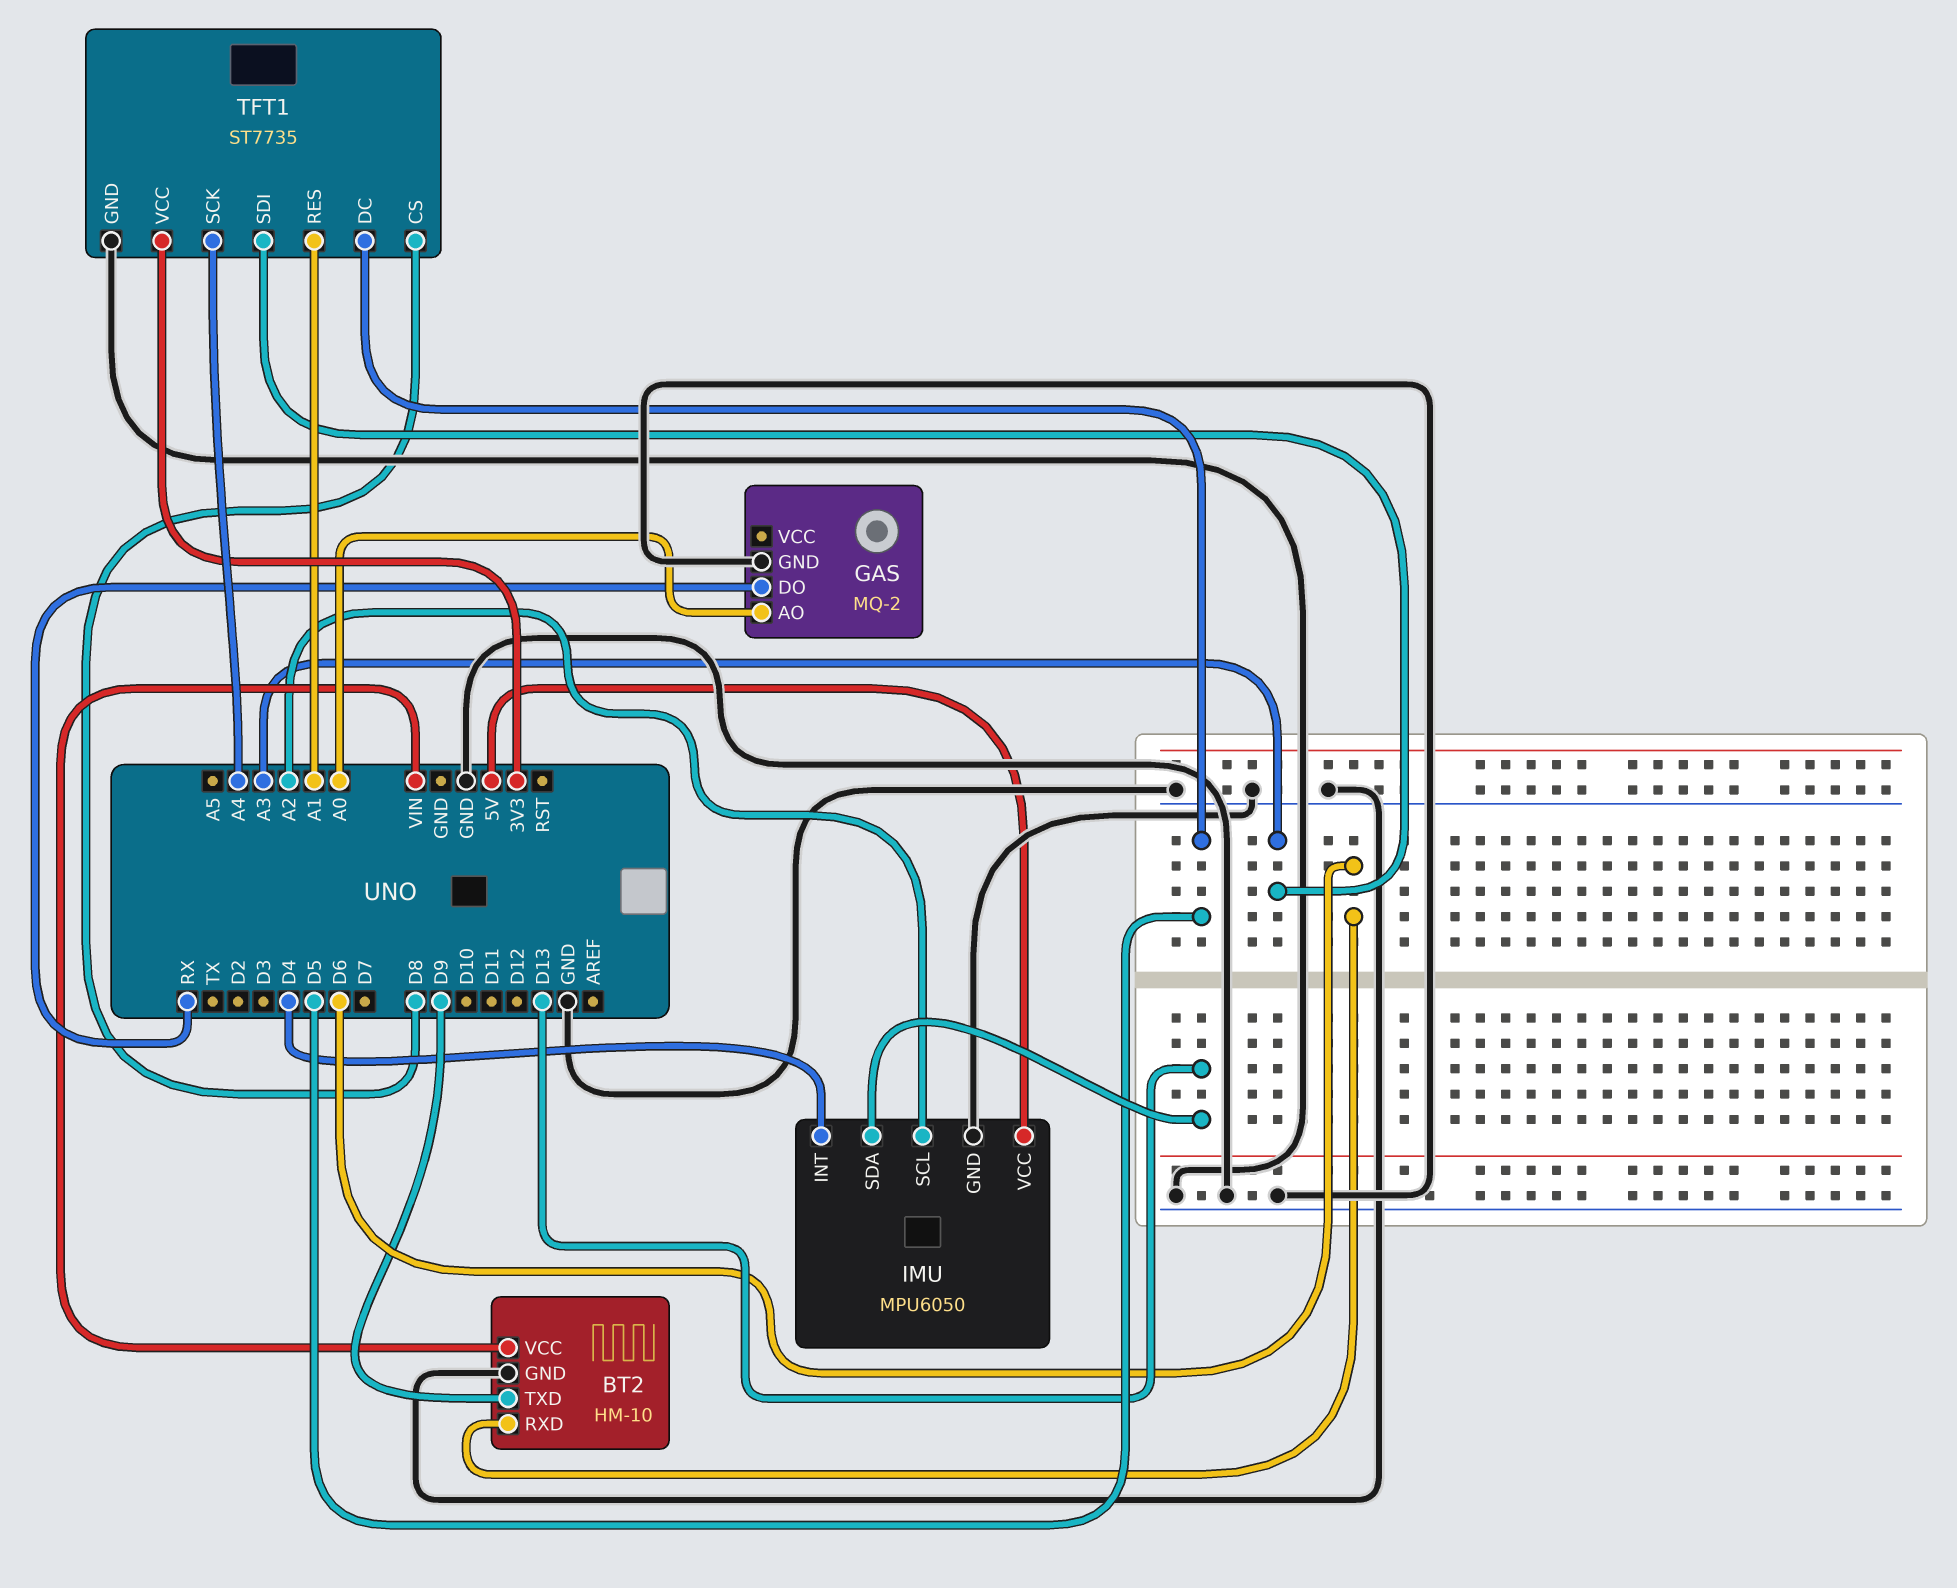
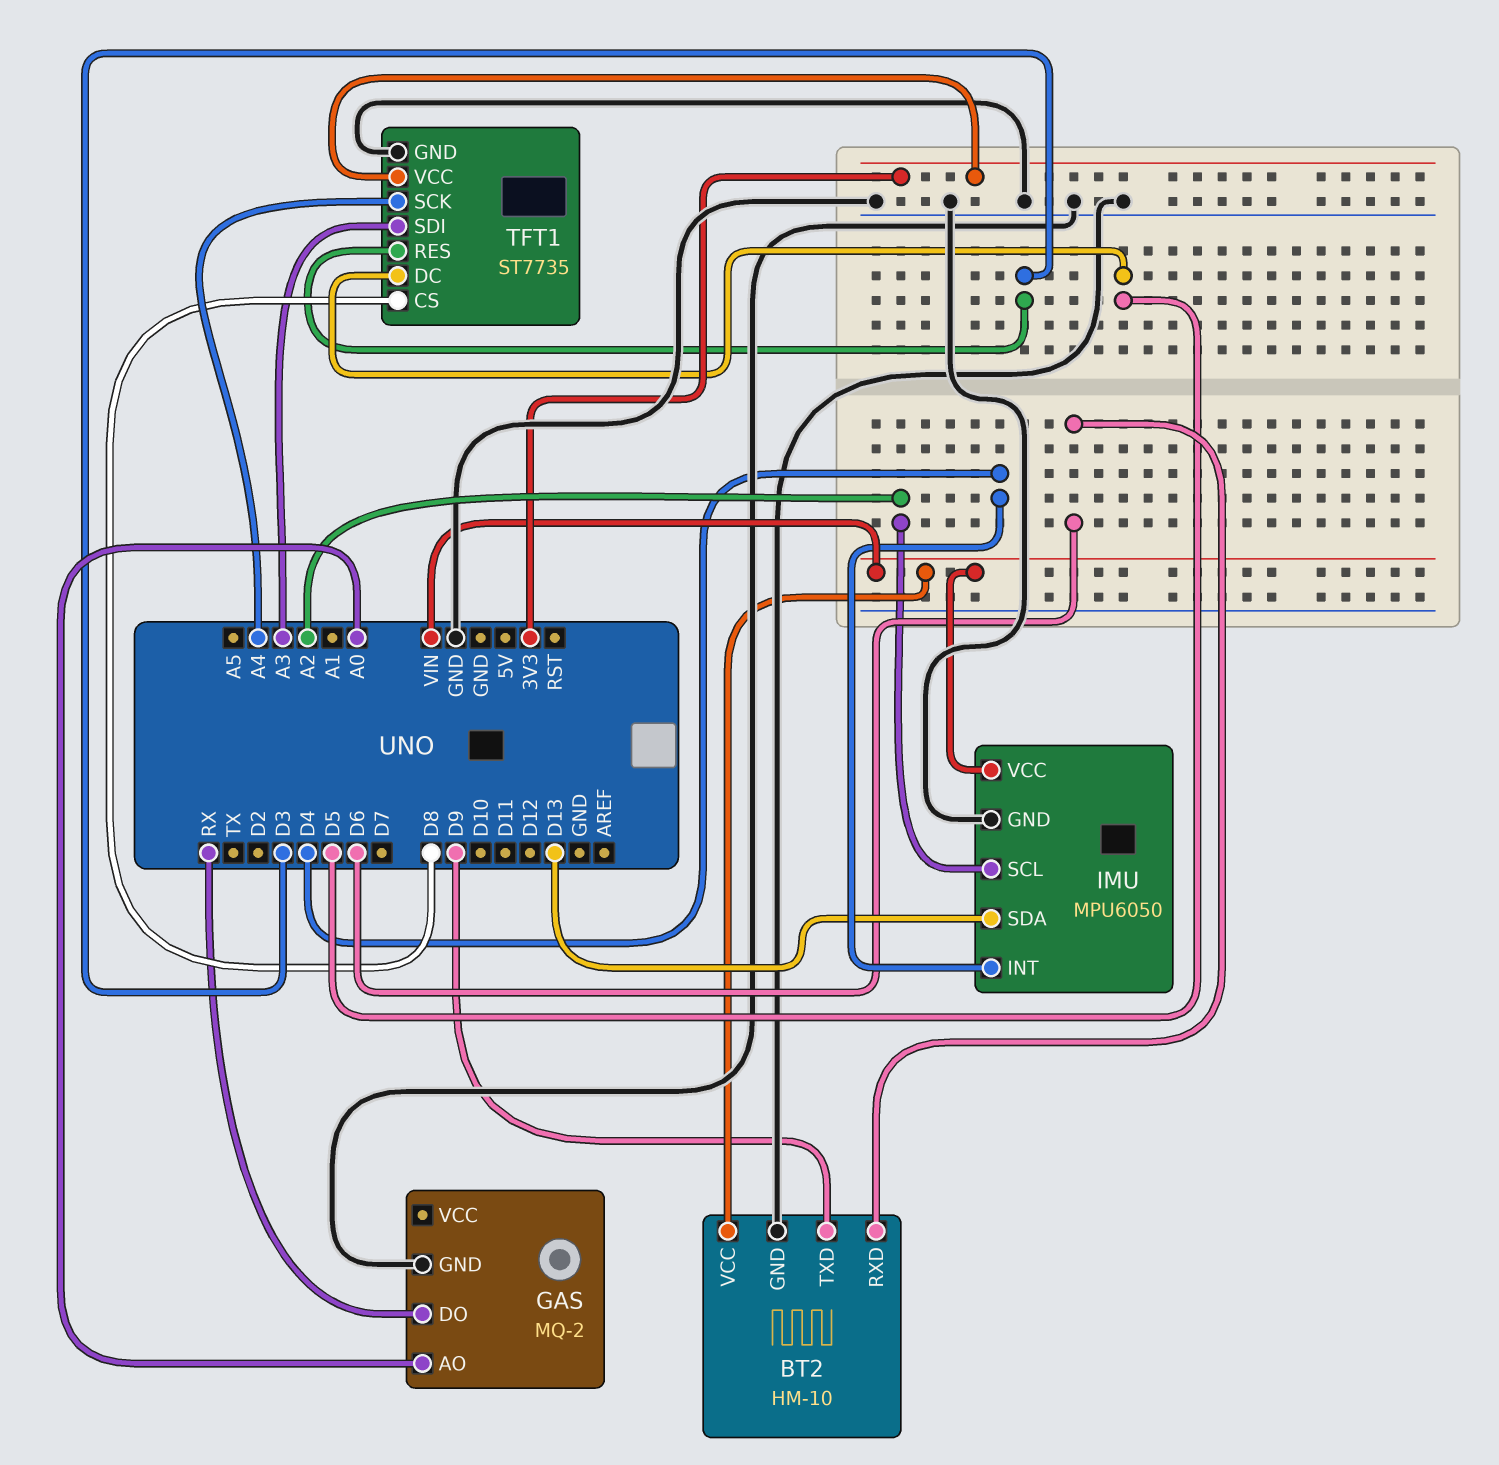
IMU pin VCC: 5V -> VIN
TFT1 pin RES: A1 -> D3

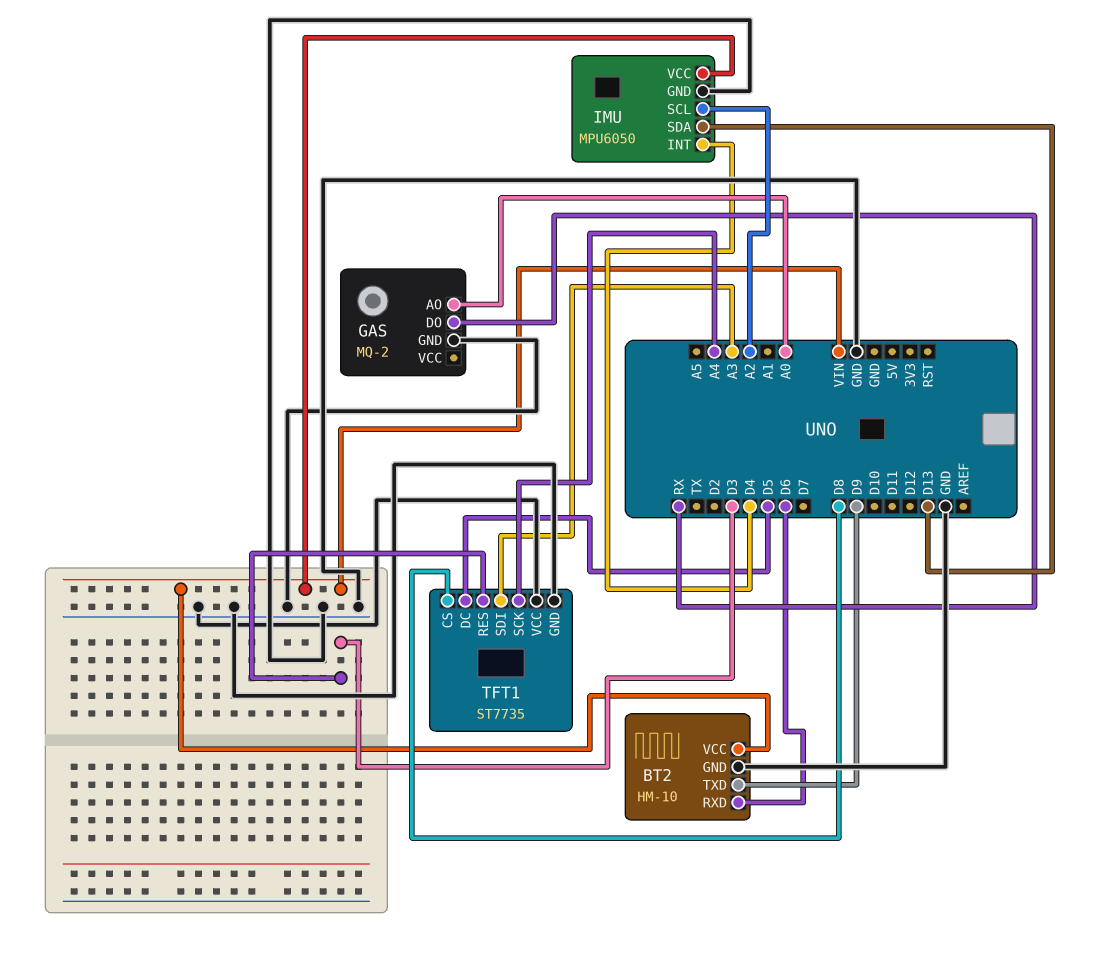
TFT1 pin VCC: 3V3 -> GND

